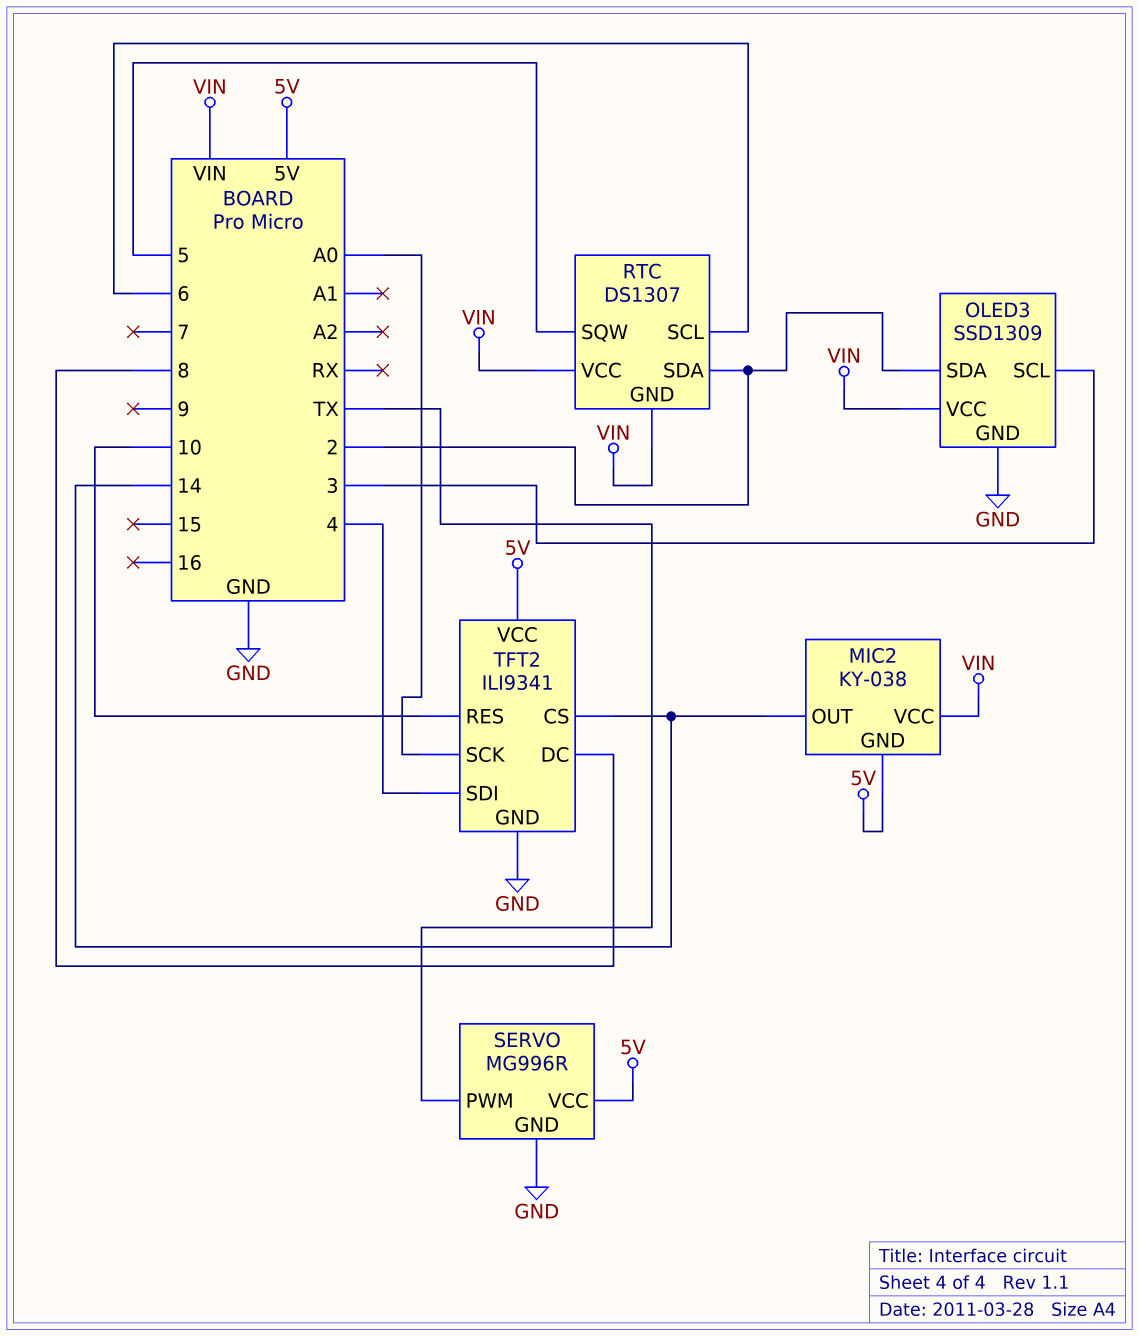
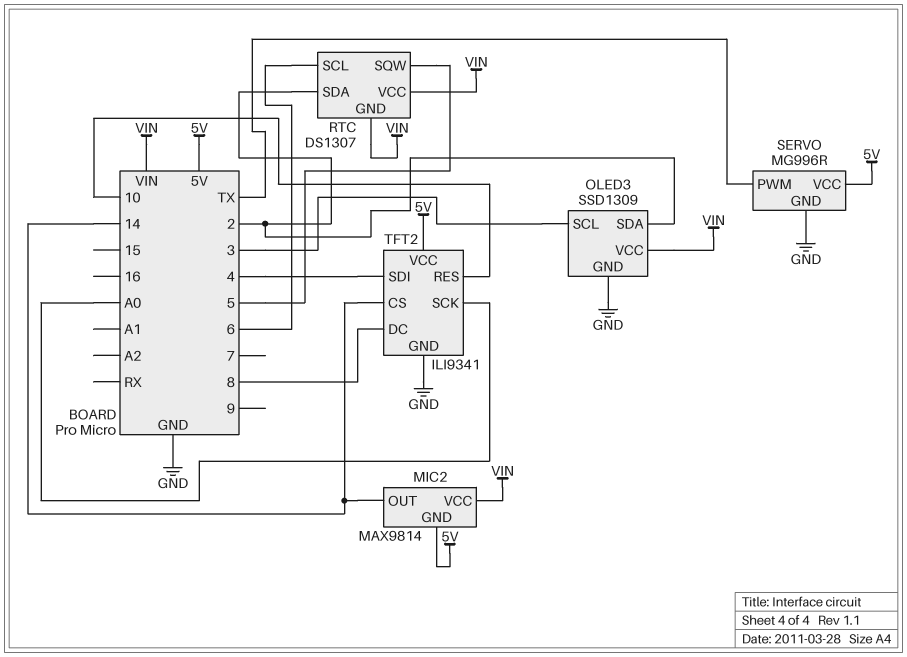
MIC2: KY-038 -> MAX9814

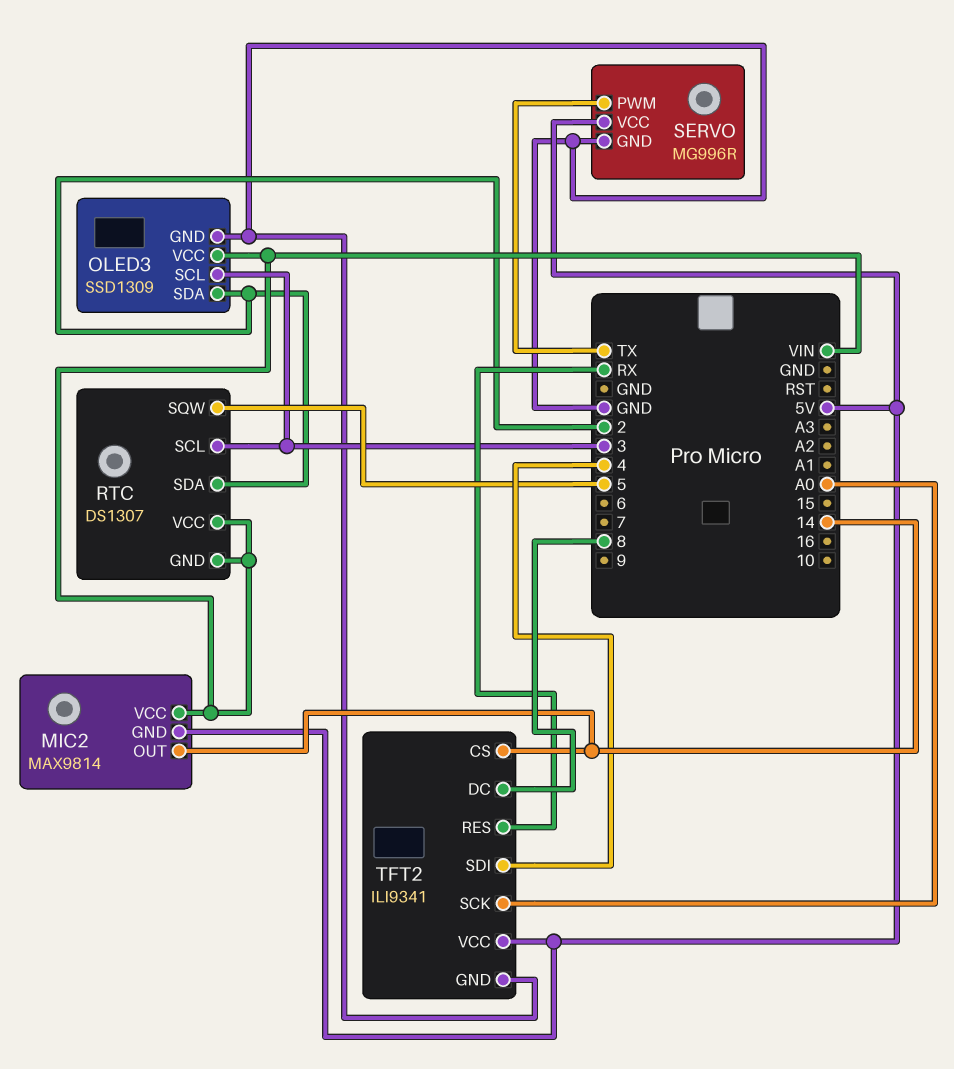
RTC pin SCL: 6 -> 3
TFT2 pin RES: 10 -> RX

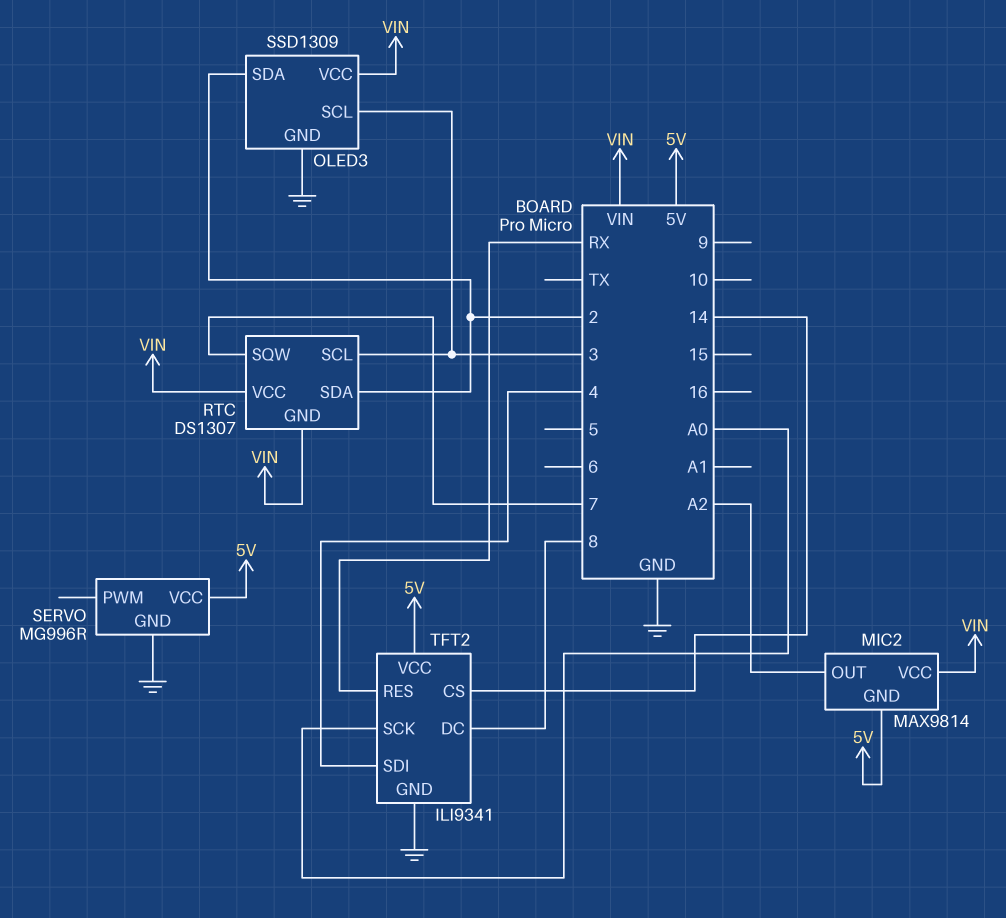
MIC2 pin OUT: 14 -> A2
RTC pin SQW: 5 -> 7
SERVO pin PWM: TX -> none

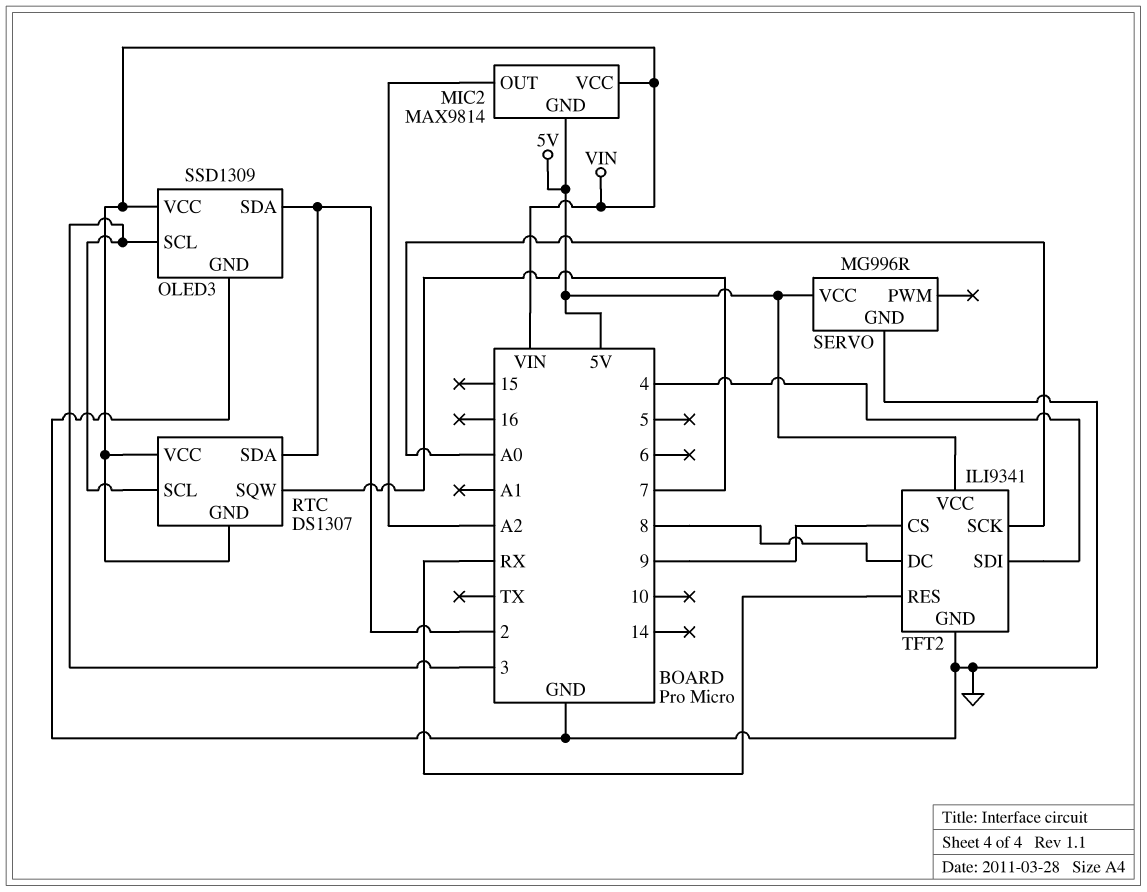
TFT2 pin CS: 14 -> 9

